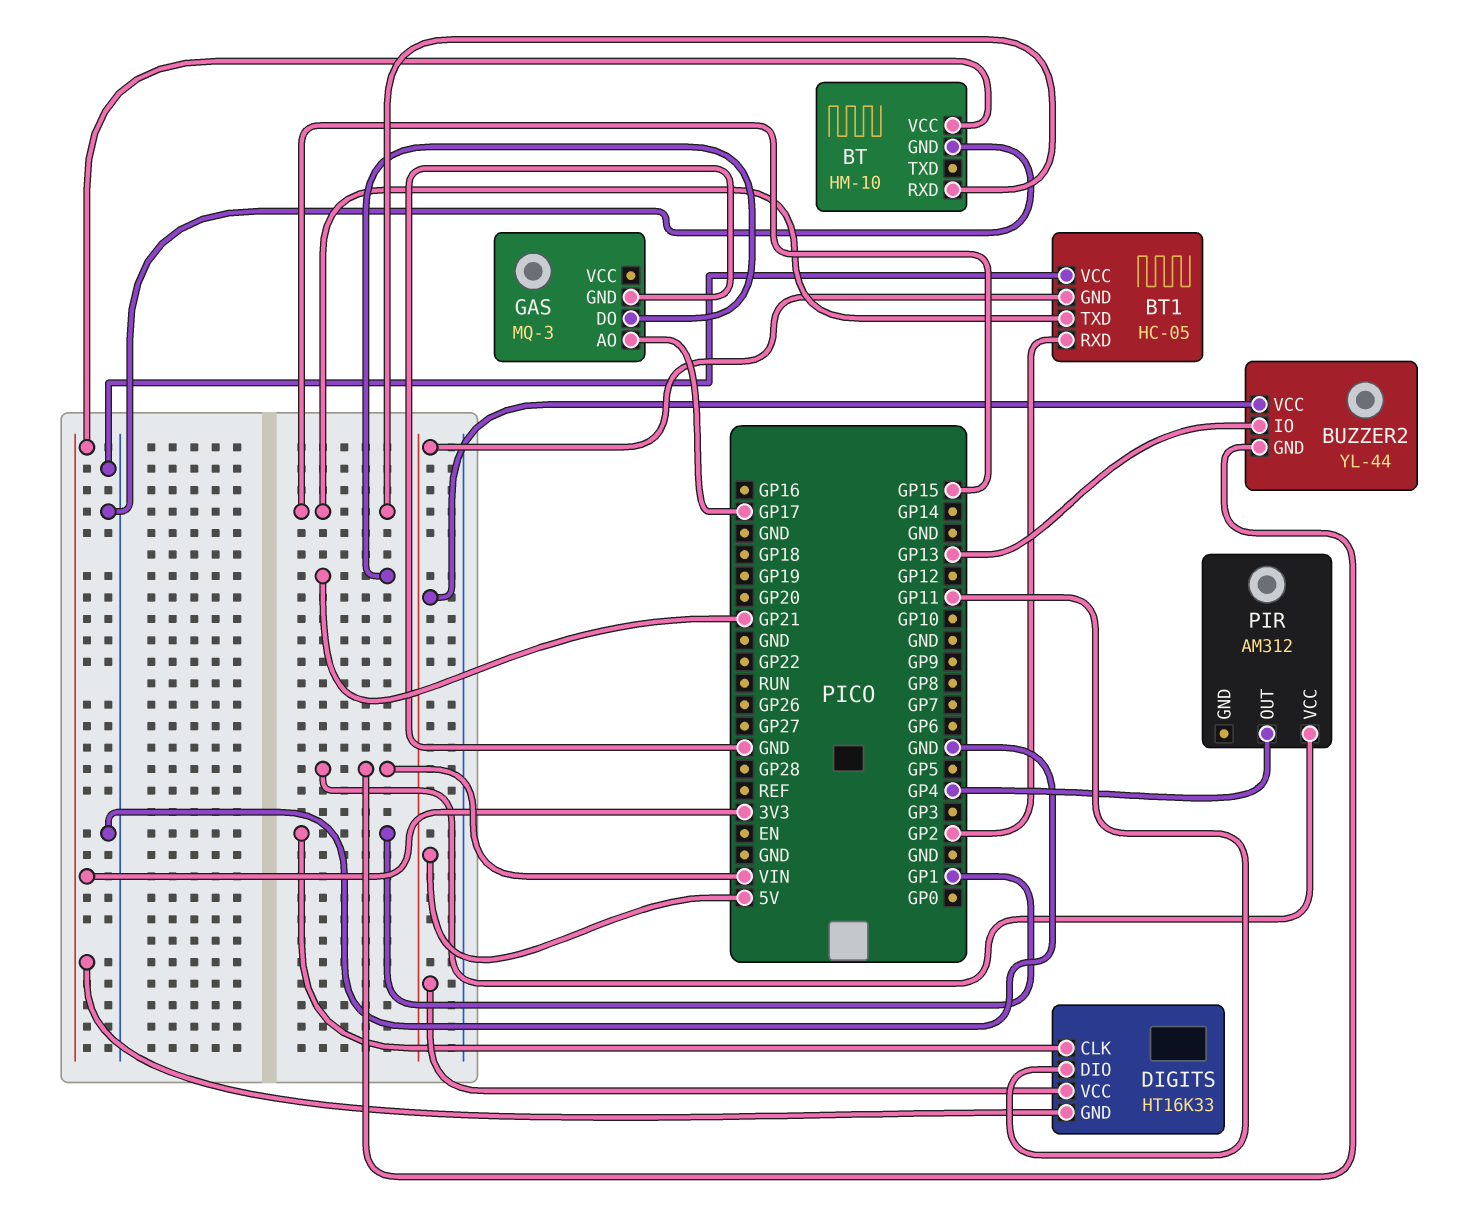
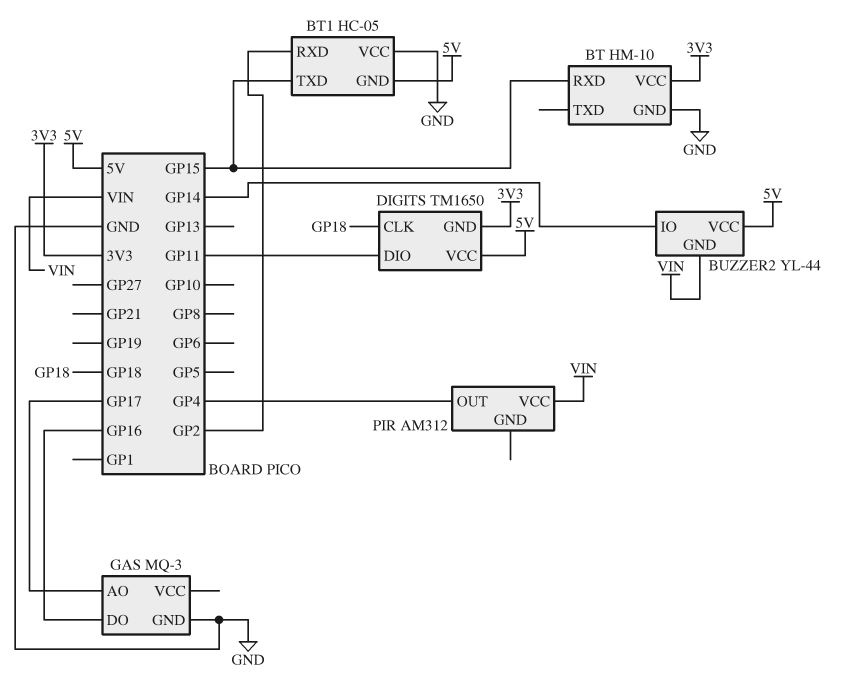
BUZZER2 pin IO: GP13 -> GP14
DIGITS: HT16K33 -> TM1650
DIGITS pin CLK: GP1 -> GP18
GAS pin DO: GP21 -> GP16

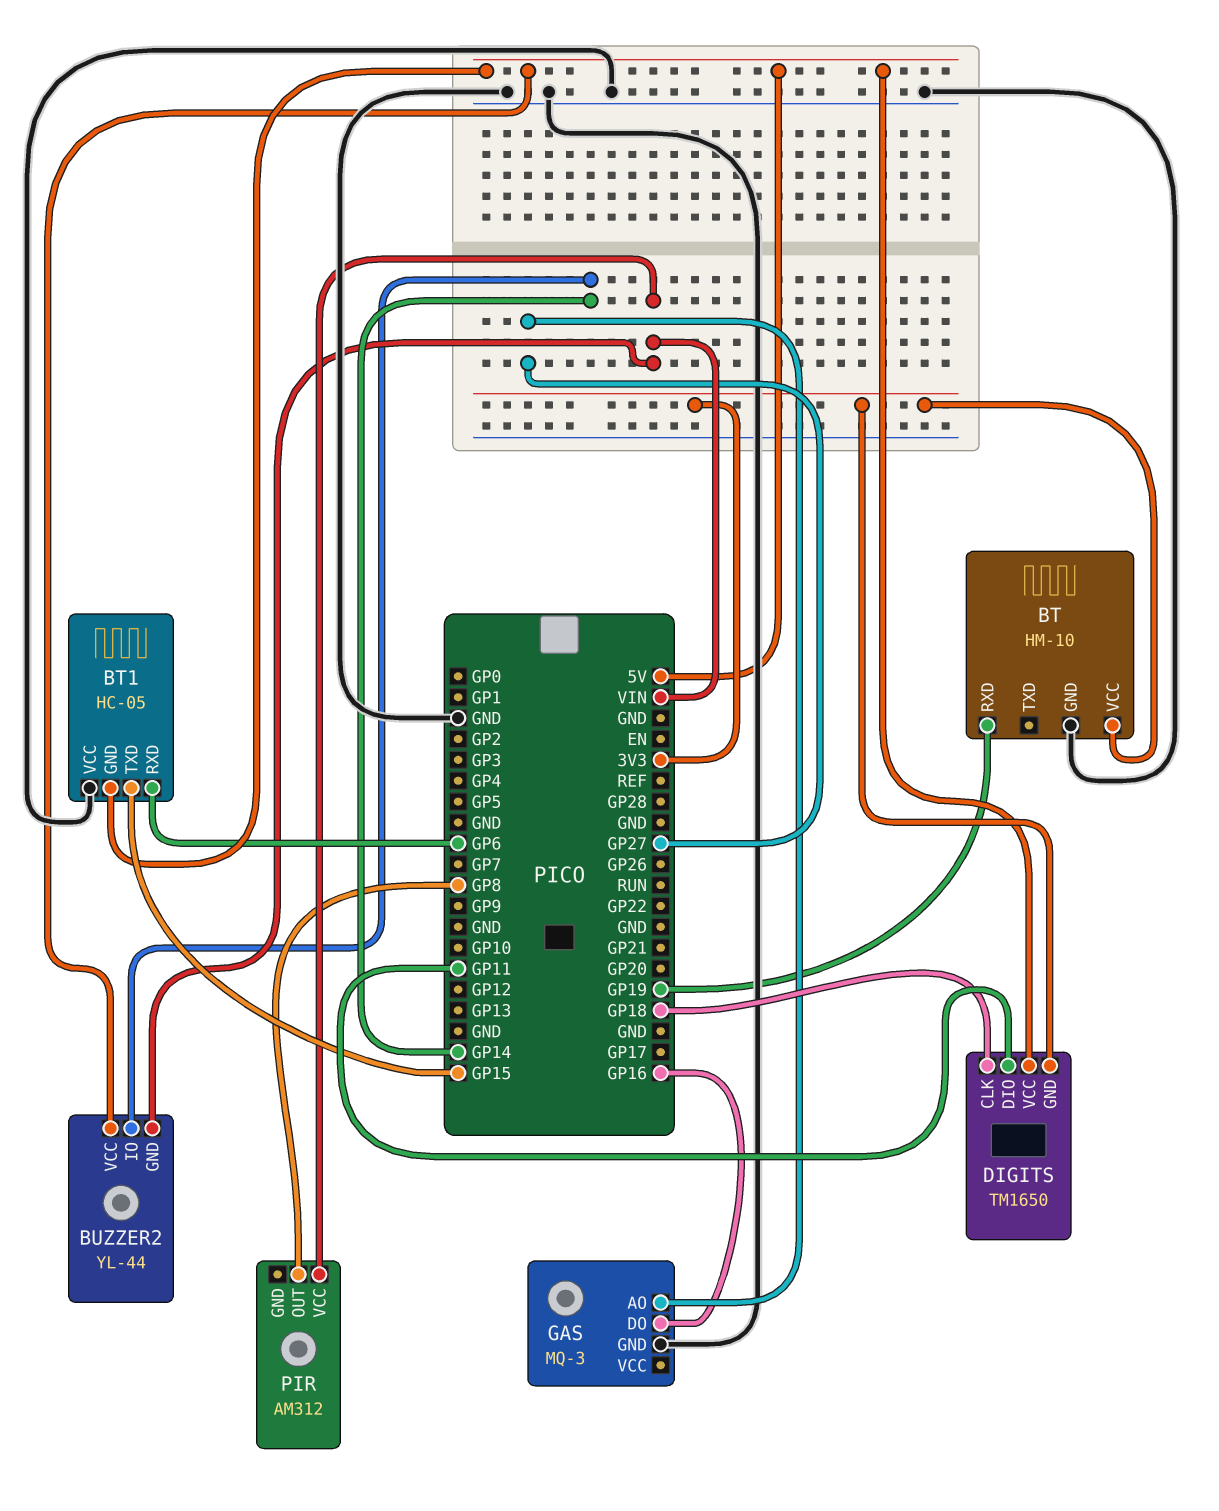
BT pin RXD: GP15 -> GP19
BT1 pin RXD: GP2 -> GP6
GAS pin AO: GP17 -> GP27
PIR pin OUT: GP4 -> GP8

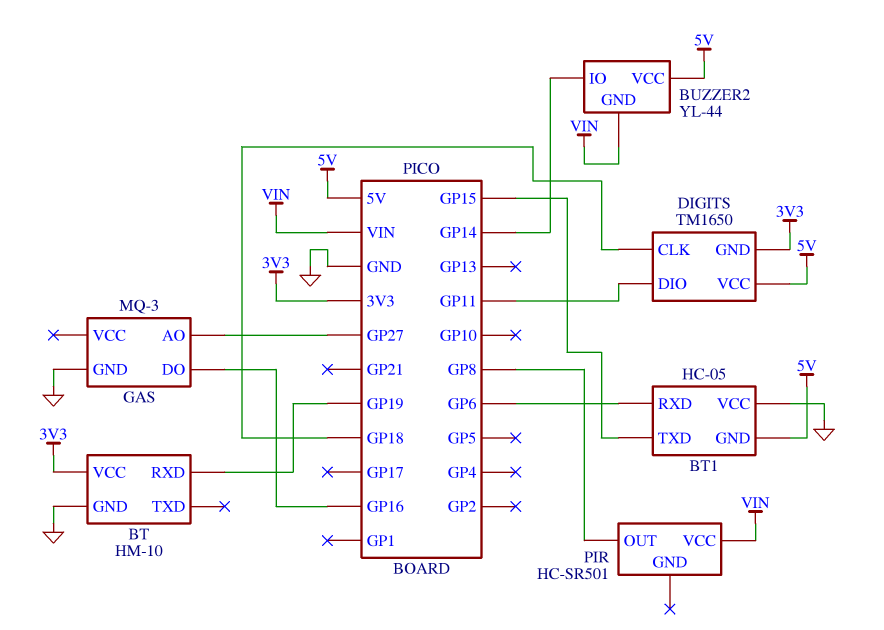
PIR: AM312 -> HC-SR501

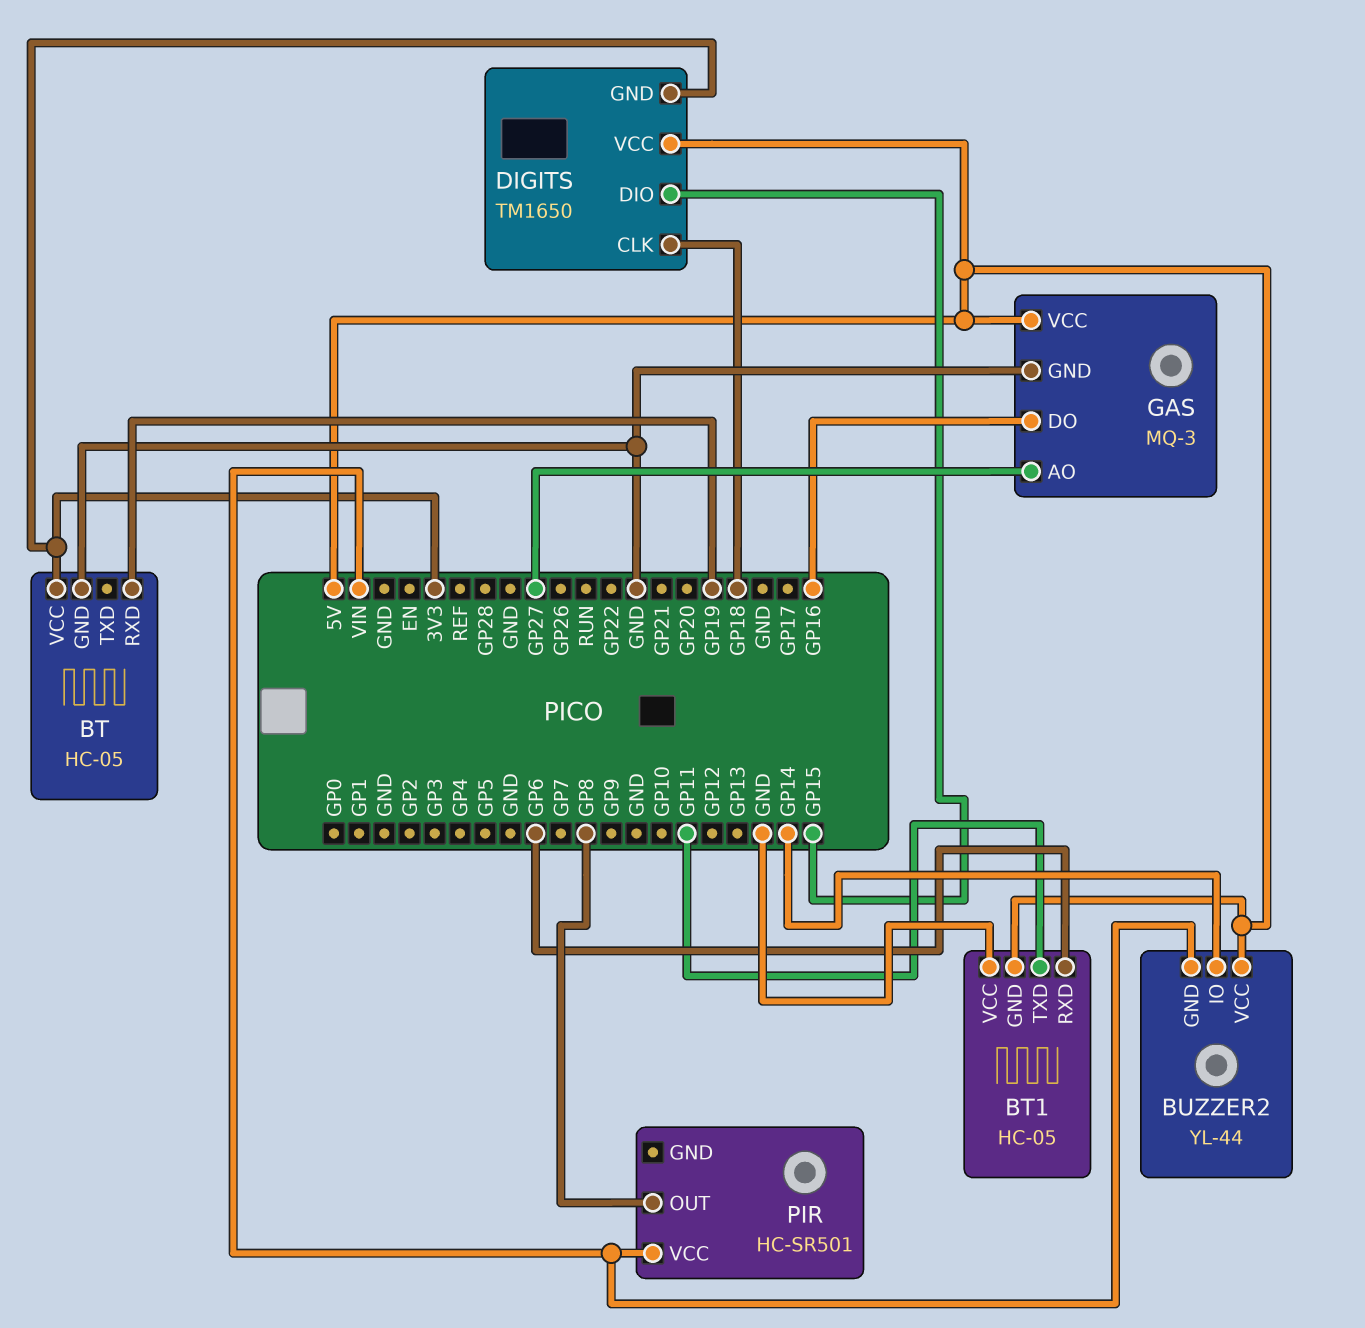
BT: HM-10 -> HC-05
BT1 pin TXD: GP15 -> GP11
DIGITS pin DIO: GP11 -> GP15
GAS pin VCC: none -> 5V

